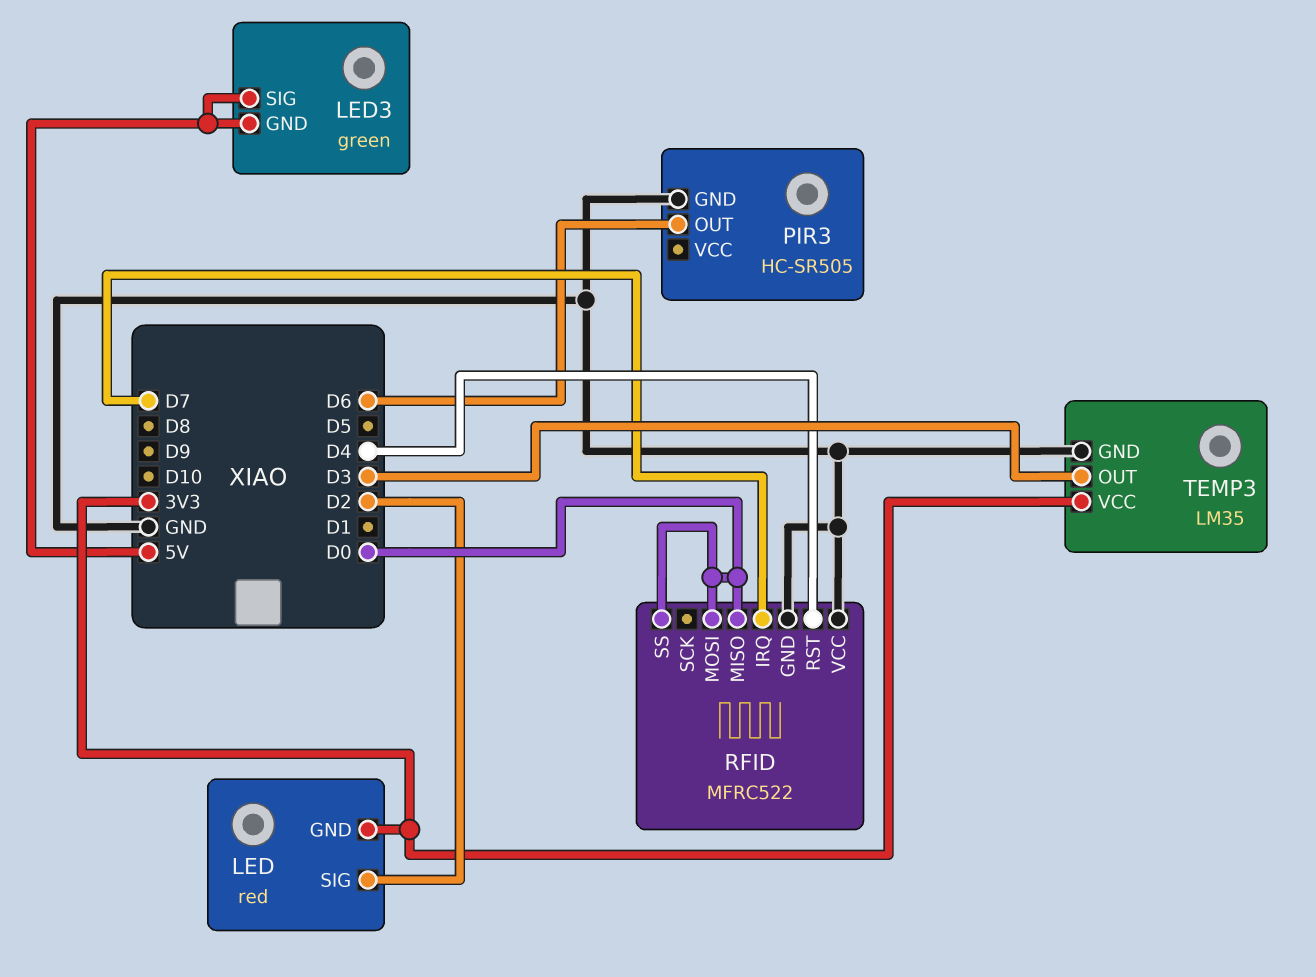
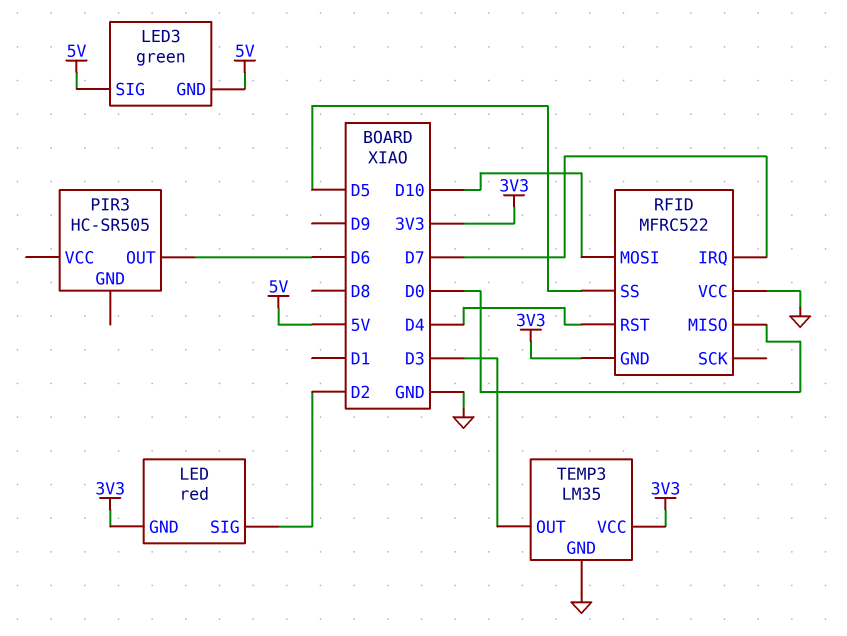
PIR3 pin GND: GND -> none
RFID pin GND: GND -> 3V3
RFID pin MOSI: D0 -> D10
RFID pin SS: D0 -> D5

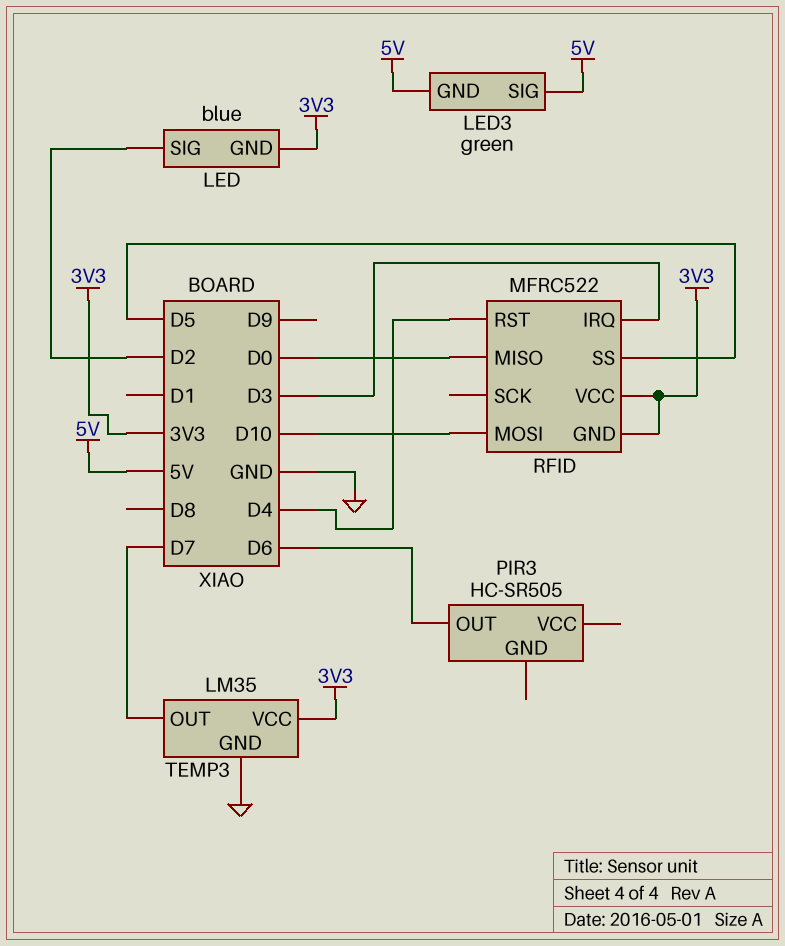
LED: red -> blue
RFID pin IRQ: D7 -> D3
RFID pin VCC: GND -> 3V3
TEMP3 pin OUT: D3 -> D7

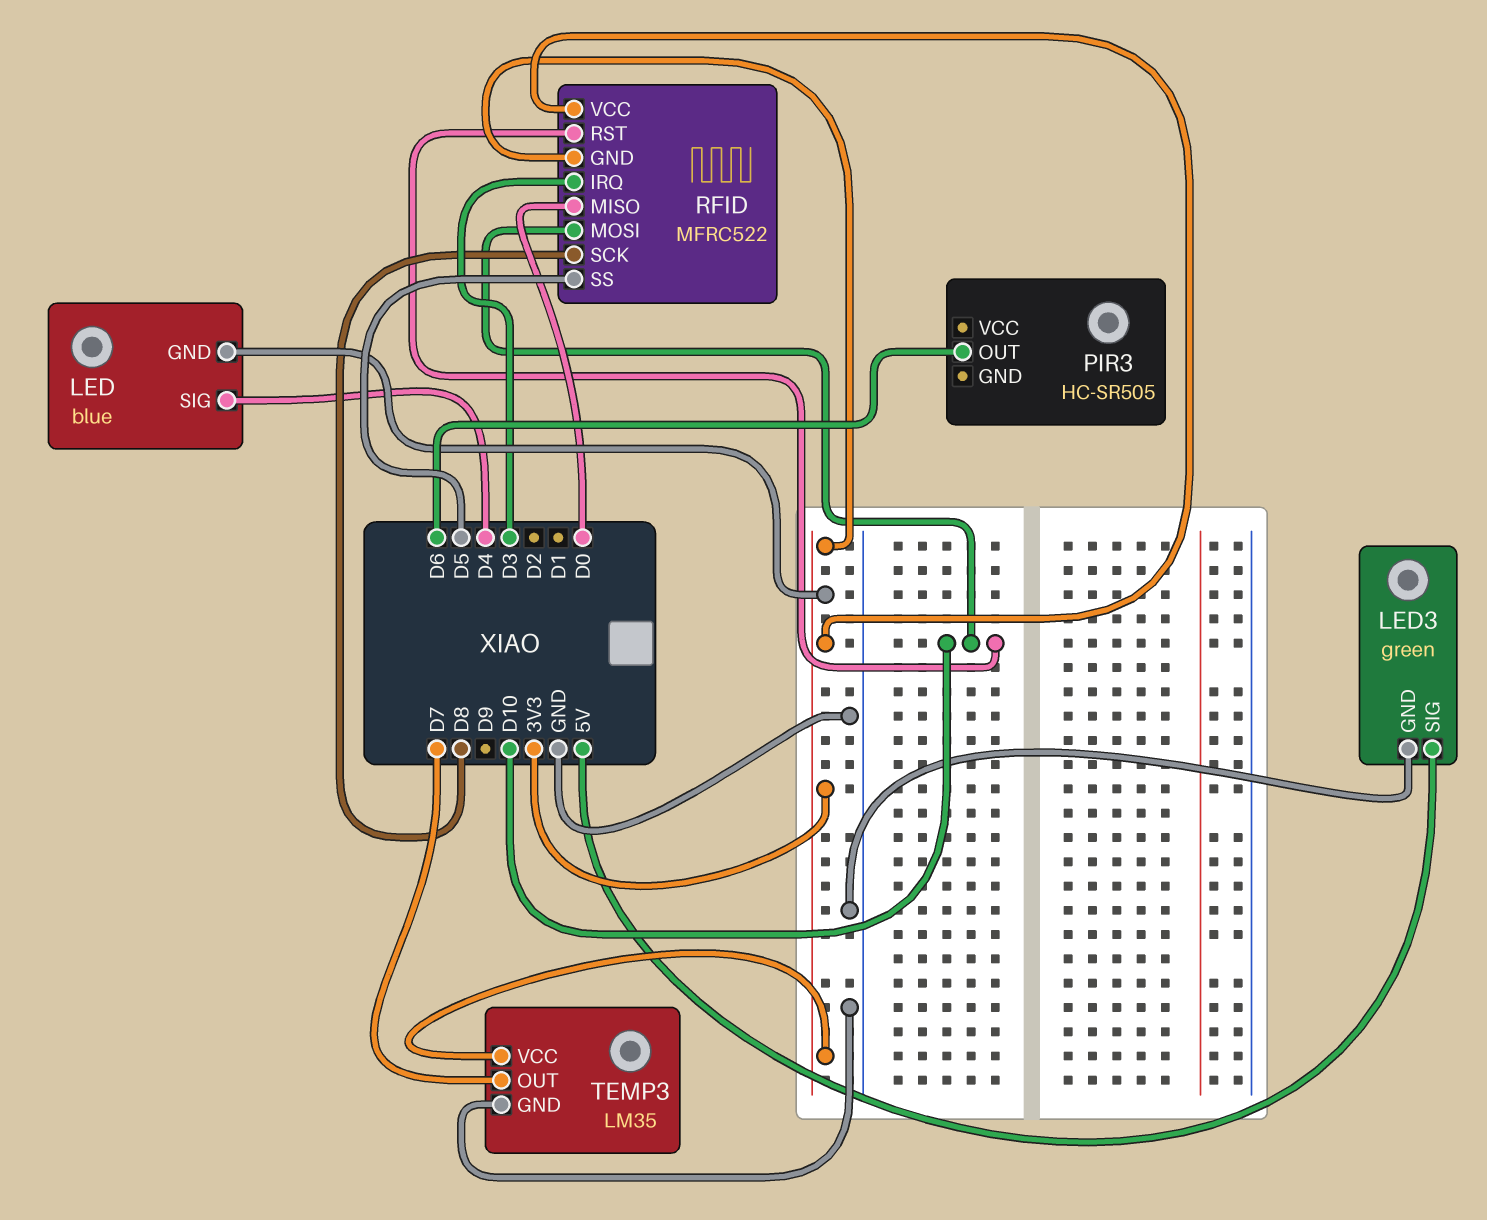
LED pin SIG: D2 -> D4
LED3 pin GND: 5V -> GND
RFID pin RST: D4 -> D10
RFID pin SCK: none -> D8

